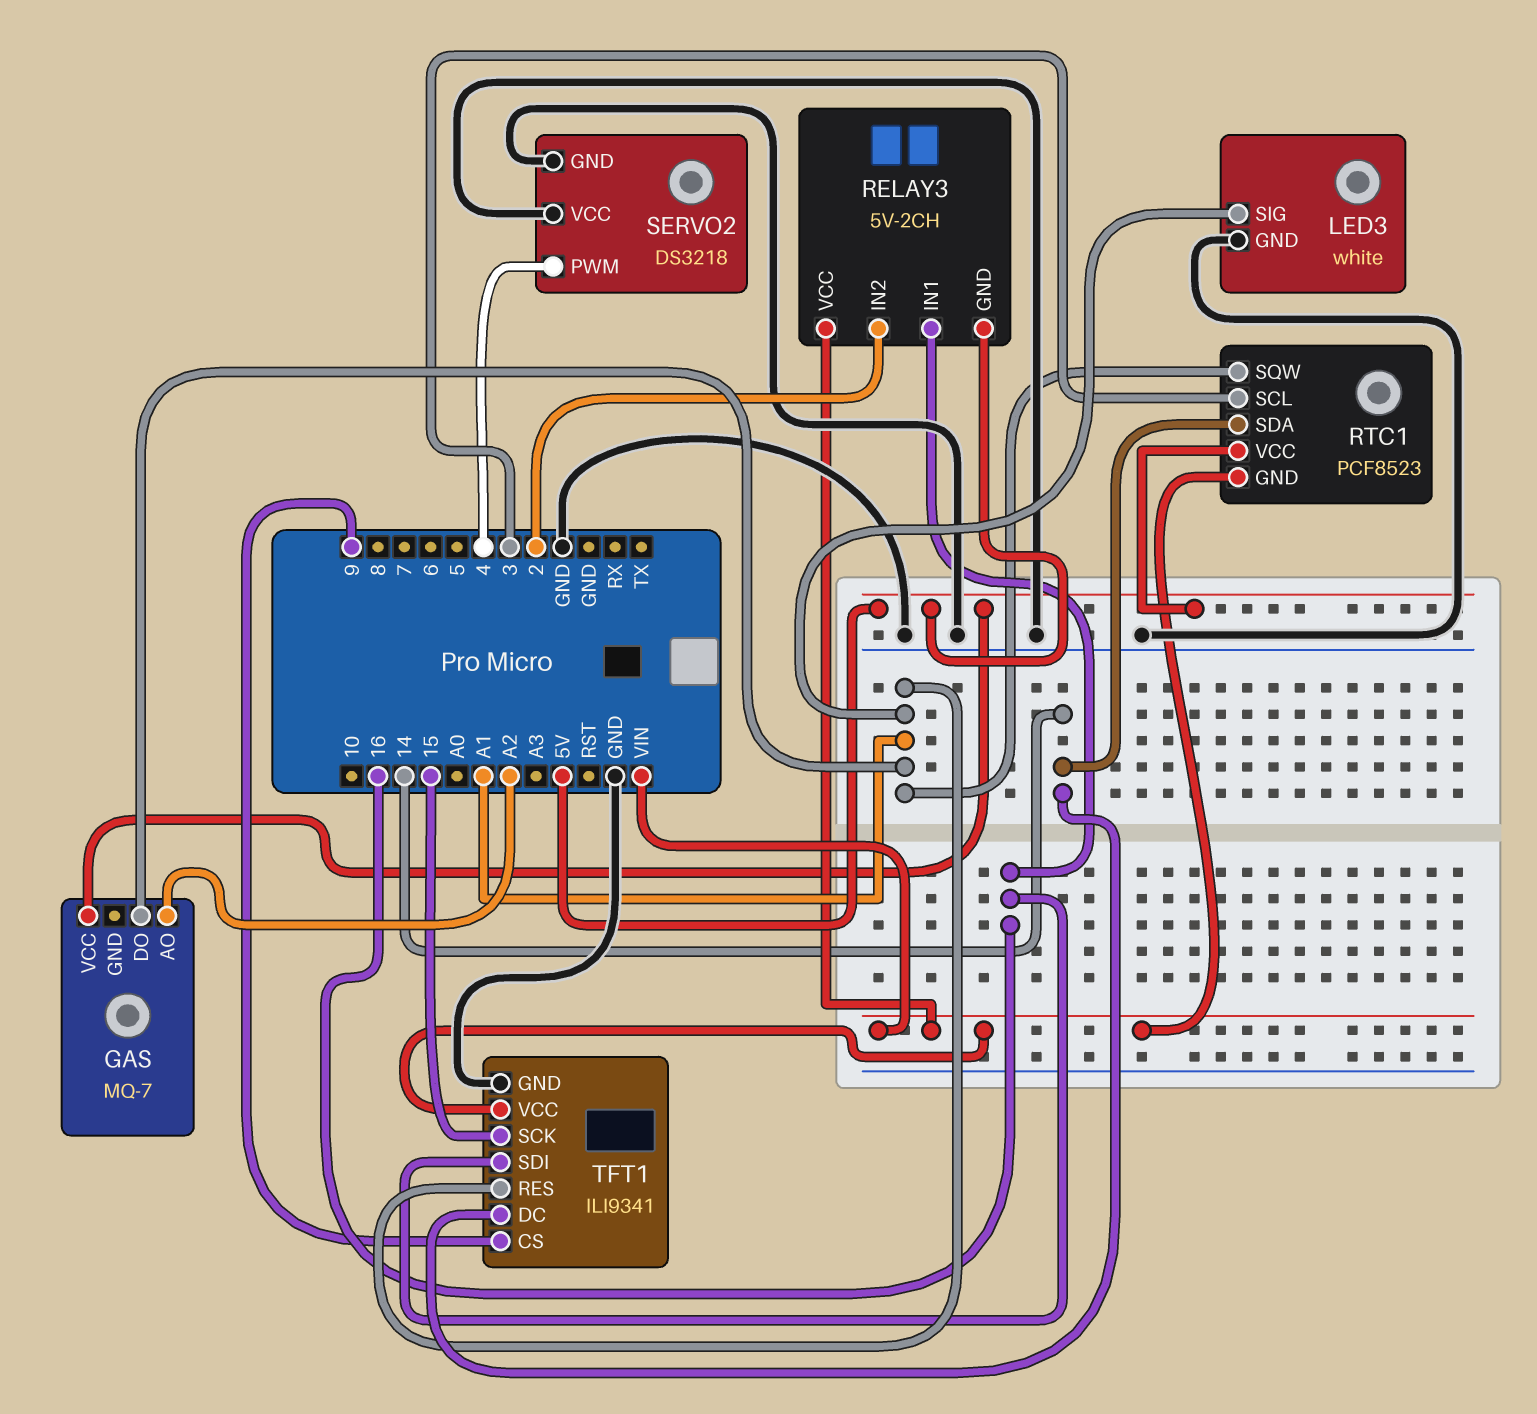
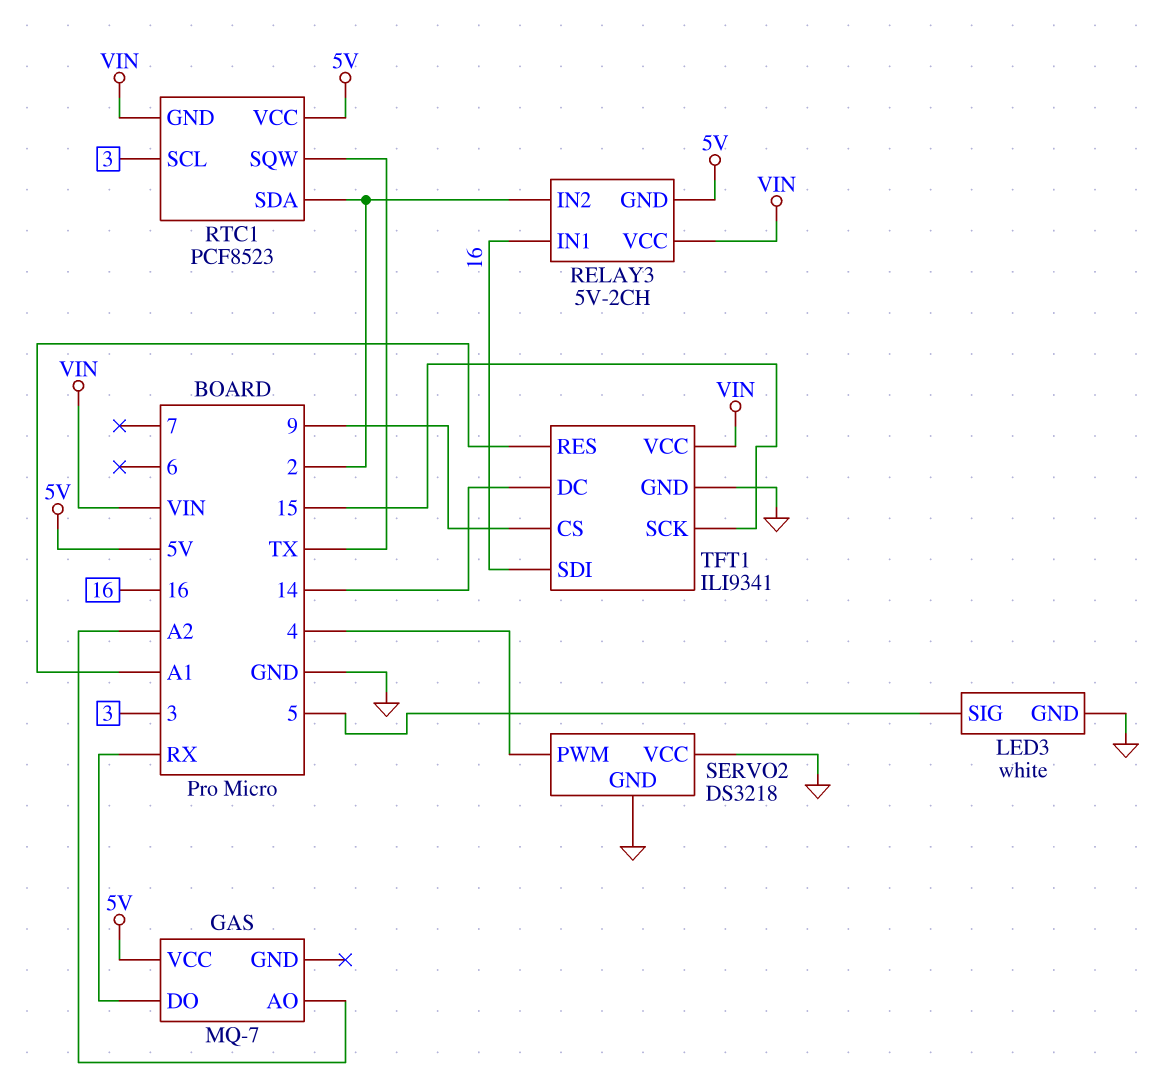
GAS pin DO: A1 -> RX
LED3 pin SIG: A1 -> 5
RTC1 pin SDA: 14 -> 2
RTC1 pin SQW: A1 -> TX

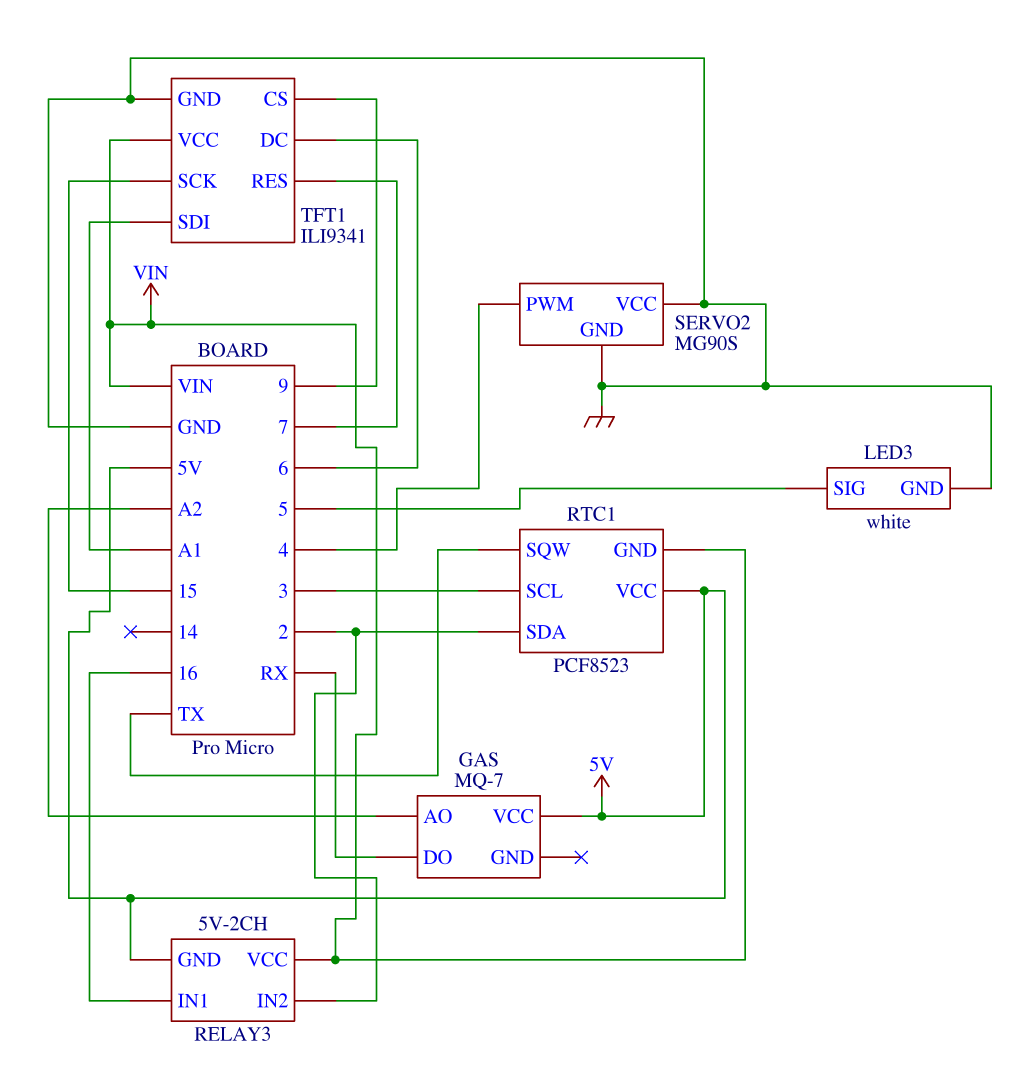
SERVO2: DS3218 -> MG90S
TFT1 pin DC: 14 -> 6
TFT1 pin RES: A1 -> 7
TFT1 pin SDI: 16 -> A1

